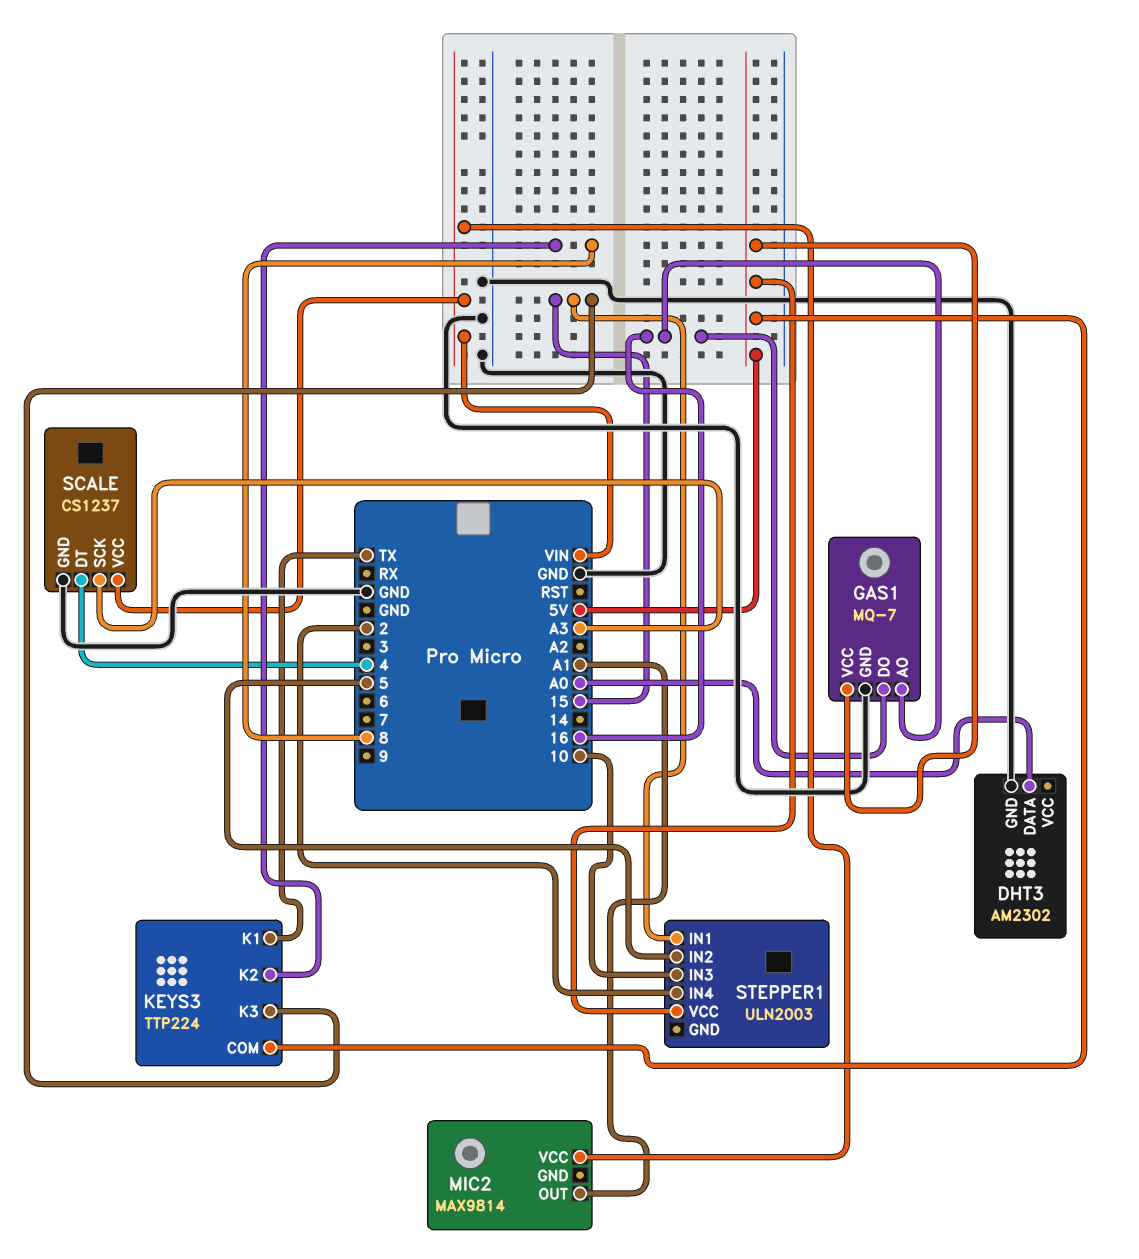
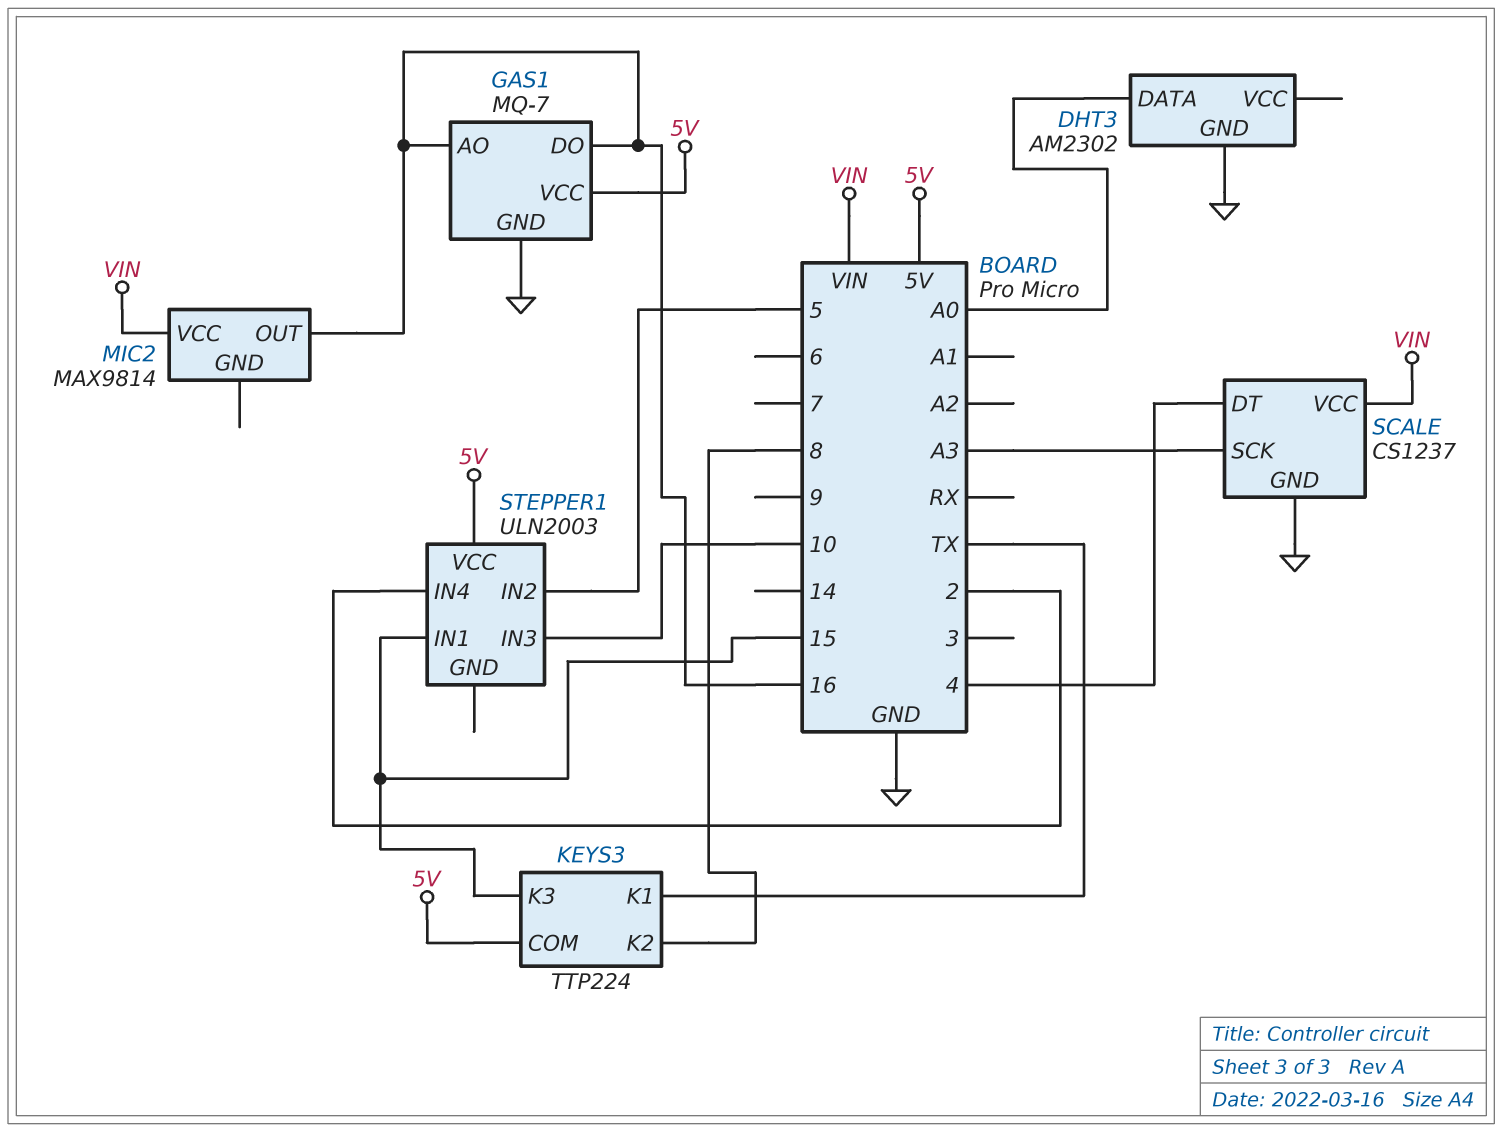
MIC2 pin OUT: A1 -> 16

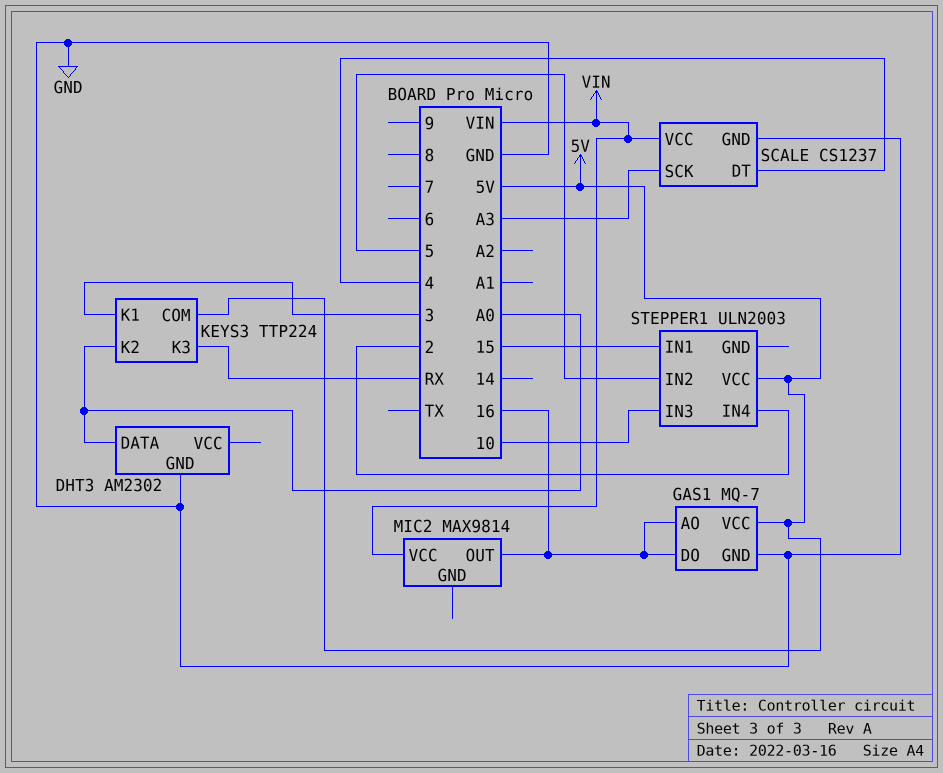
KEYS3 pin K1: TX -> 3
KEYS3 pin K2: 8 -> A0
KEYS3 pin K3: 15 -> RX

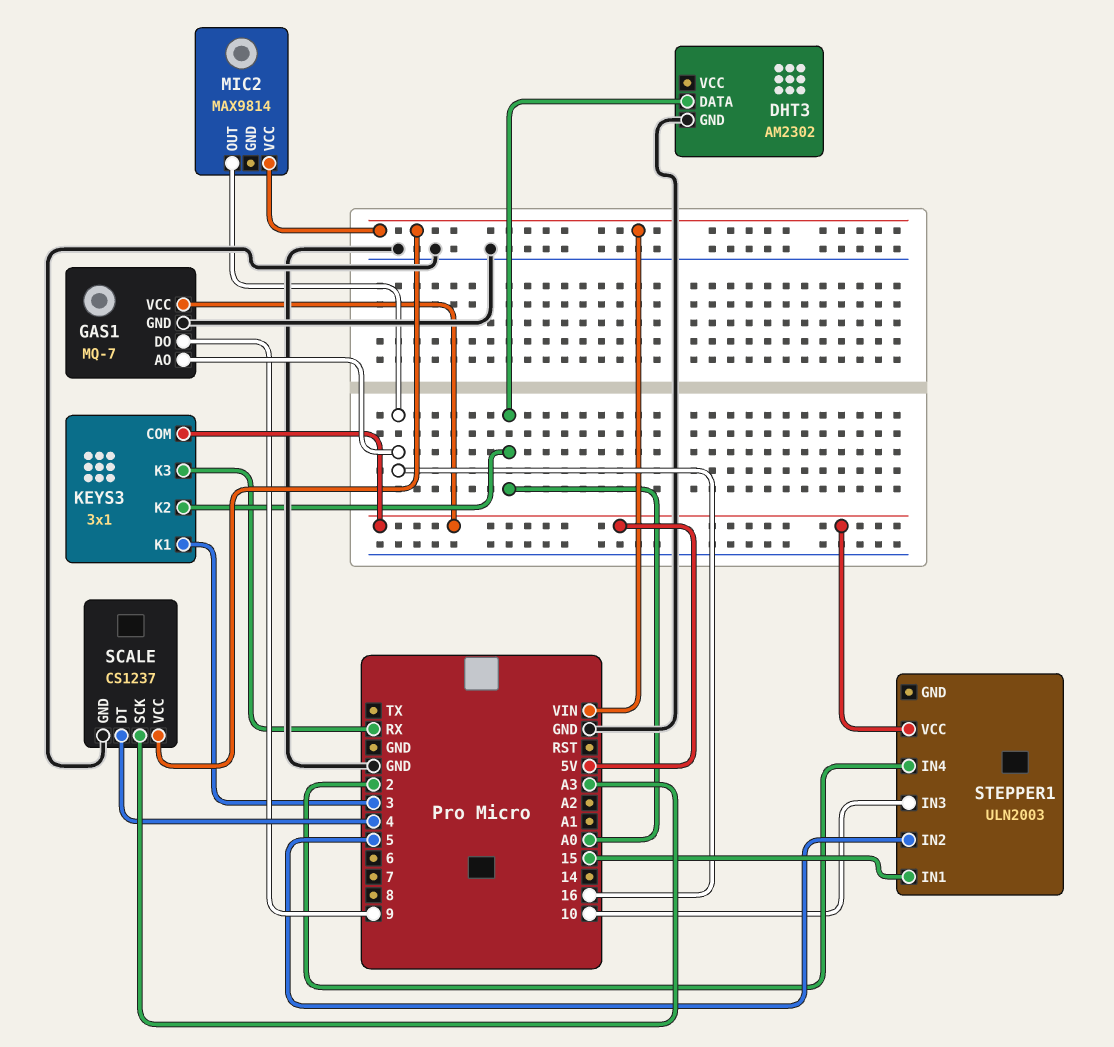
GAS1 pin DO: 16 -> 9
KEYS3: TTP224 -> 3x1

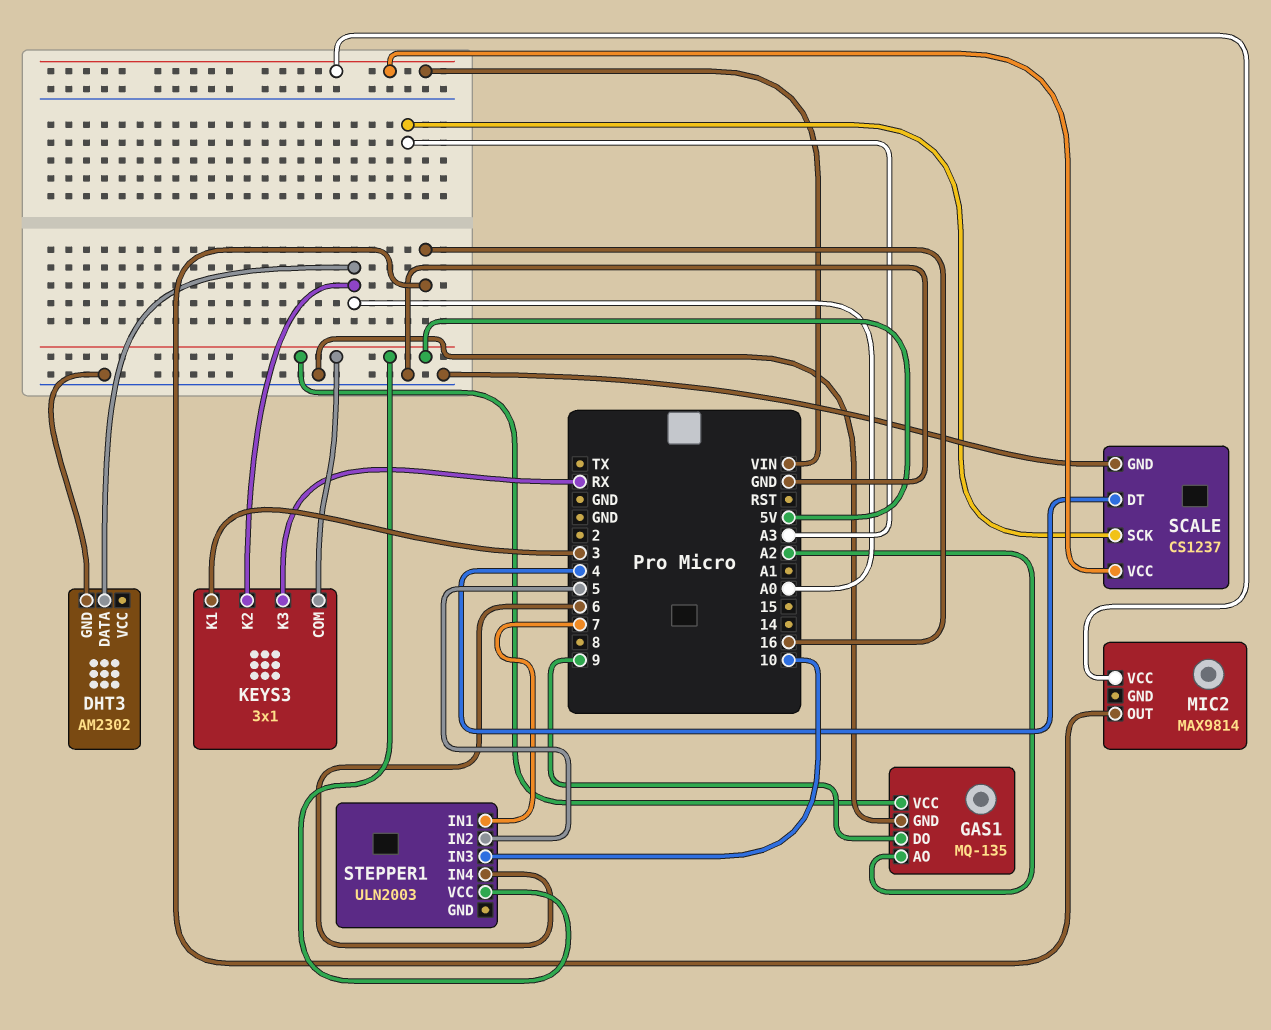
GAS1: MQ-7 -> MQ-135
GAS1 pin AO: 16 -> A2
STEPPER1 pin IN1: 15 -> 7
STEPPER1 pin IN4: 2 -> 6

